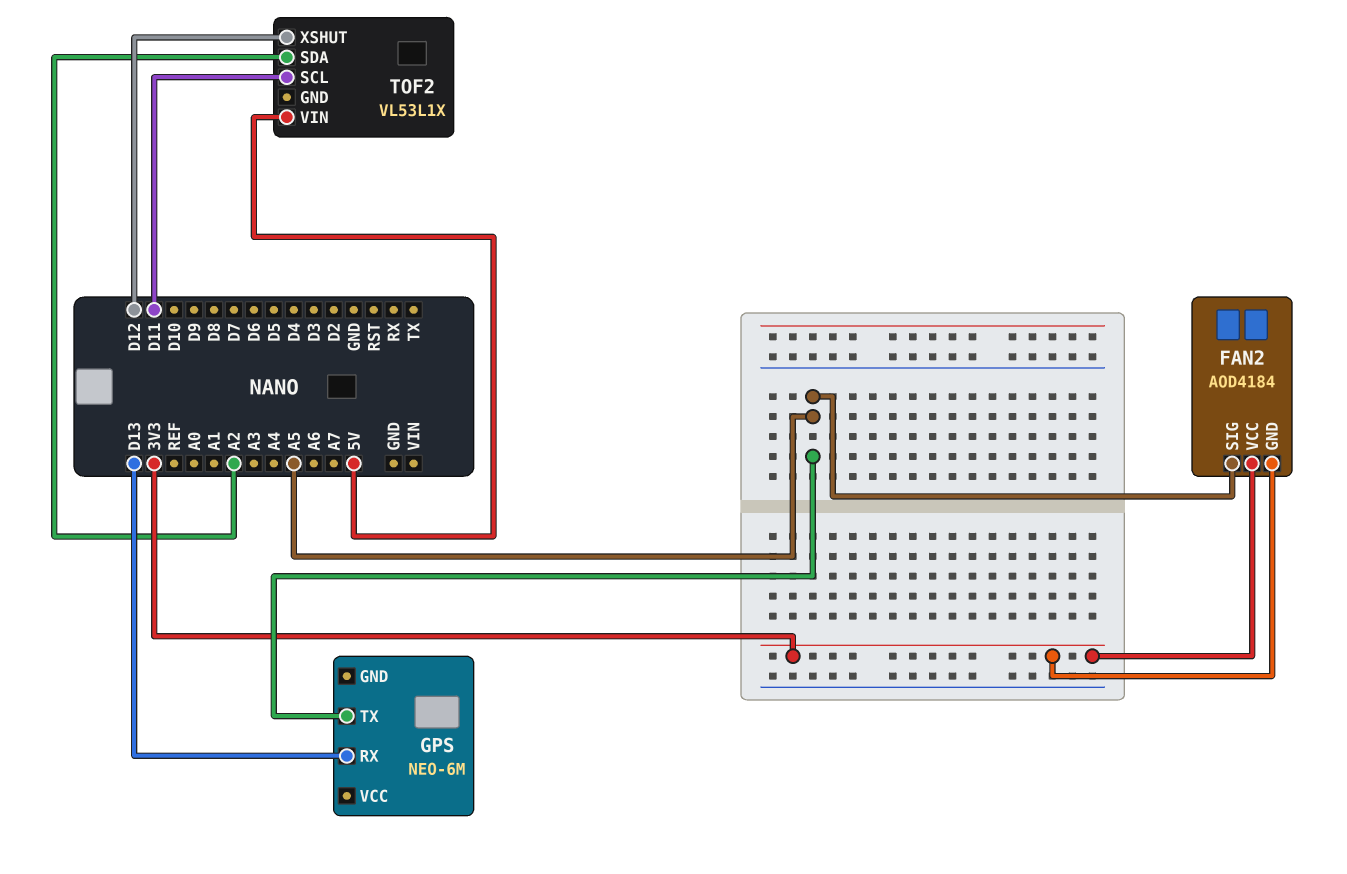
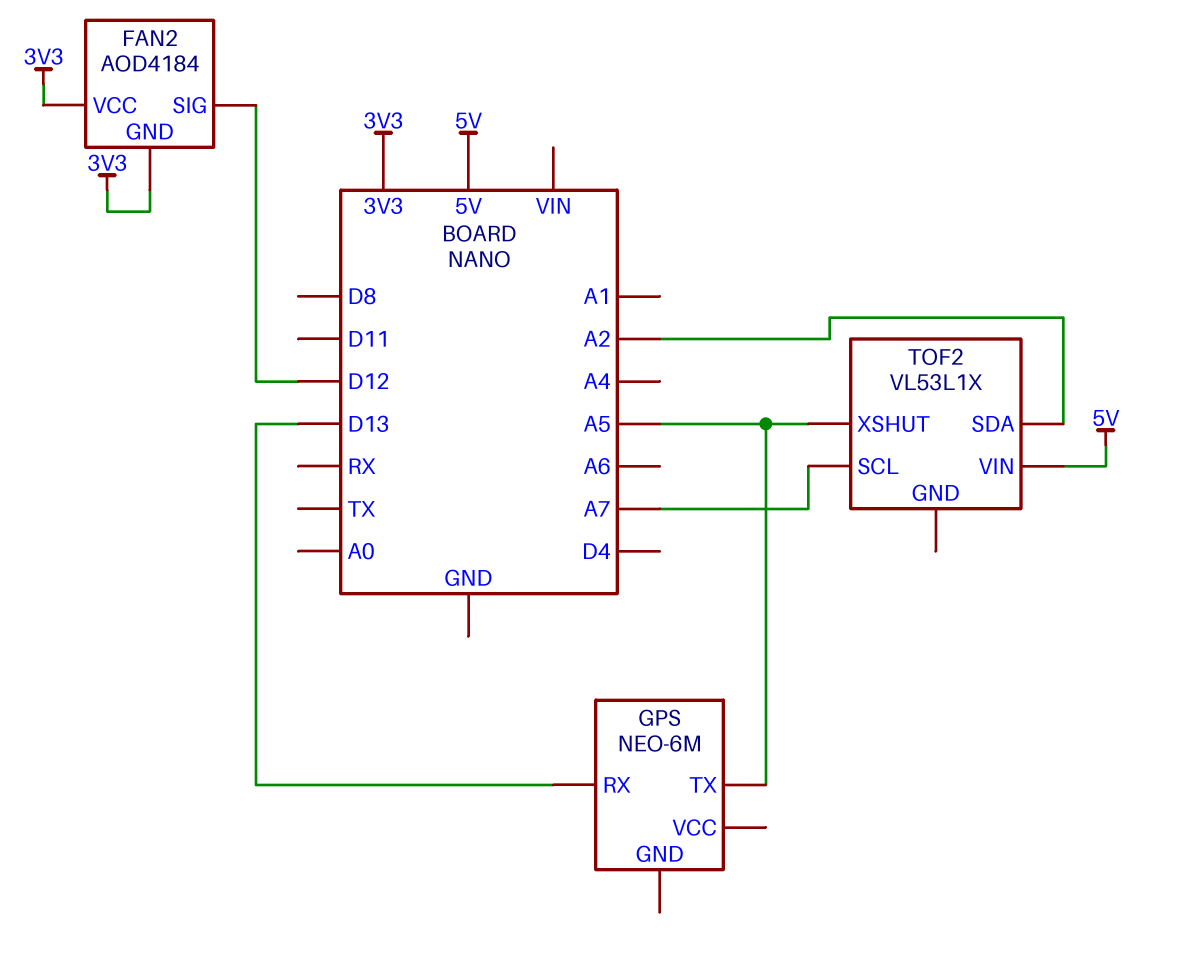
FAN2 pin SIG: A5 -> D12
TOF2 pin SCL: D11 -> A7
TOF2 pin XSHUT: D12 -> A5

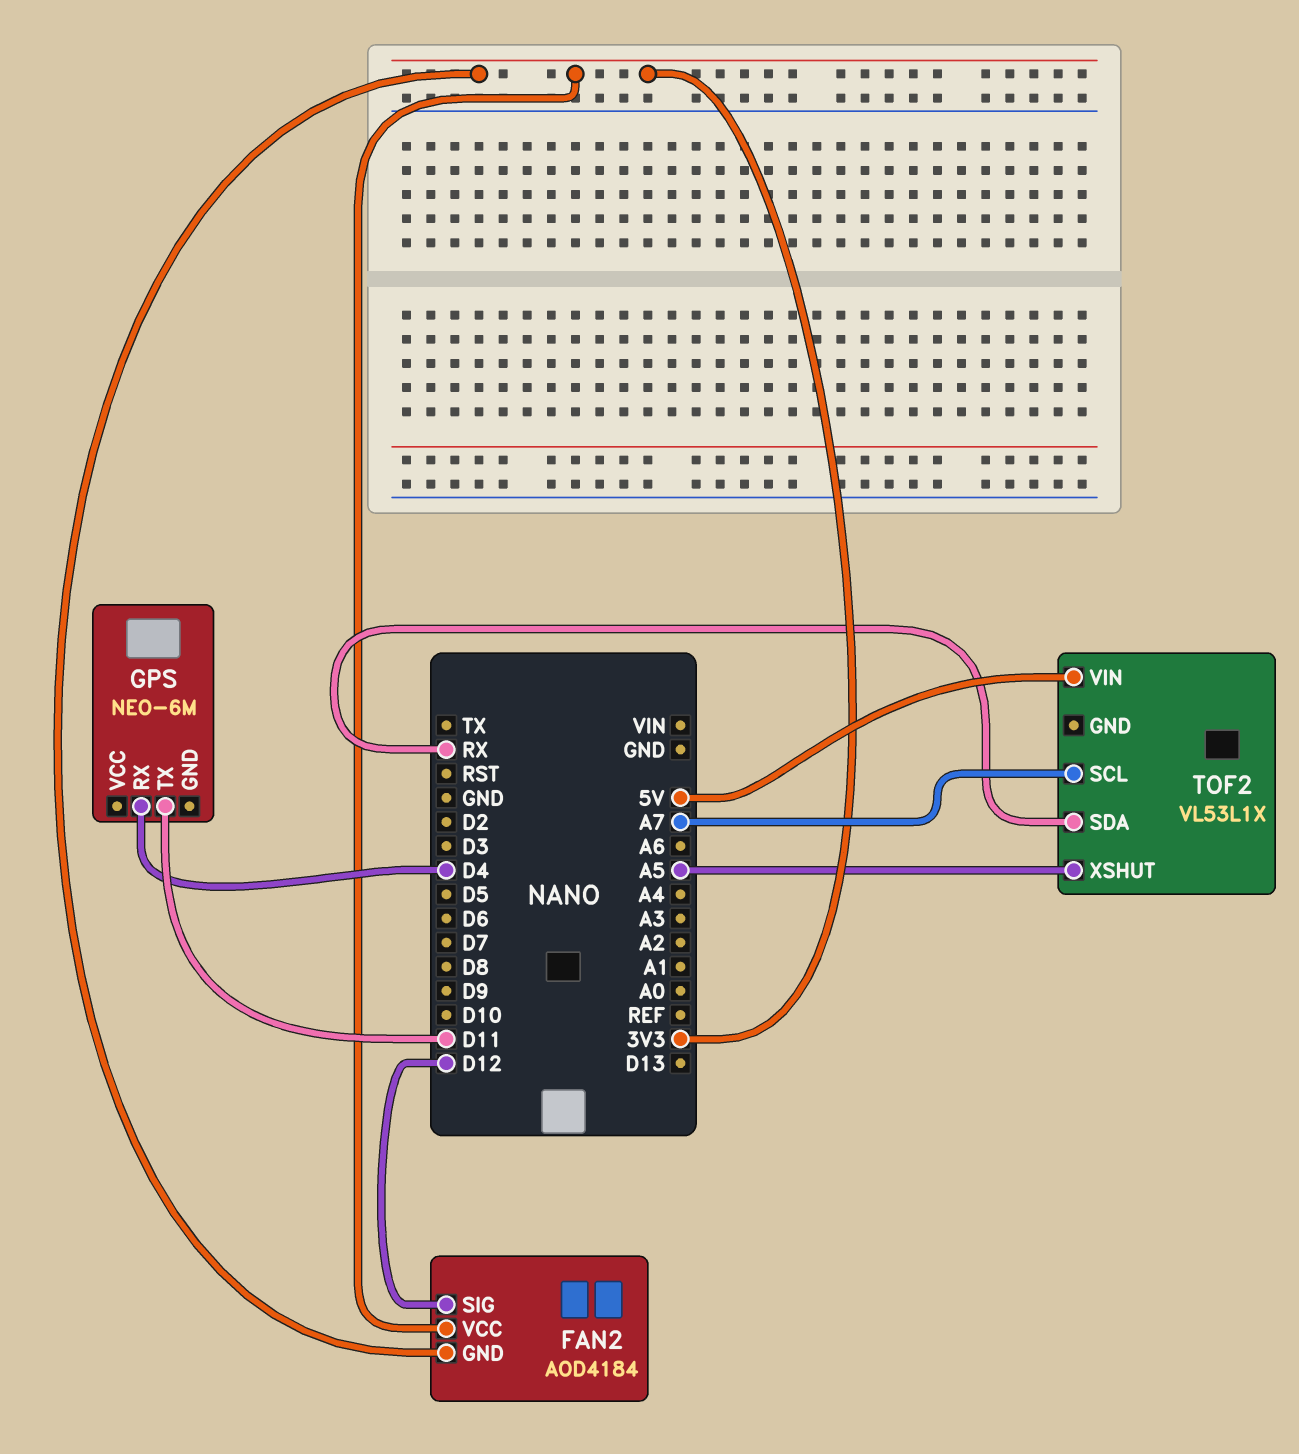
GPS pin RX: D13 -> D4
GPS pin TX: A5 -> D11
TOF2 pin SDA: A2 -> RX

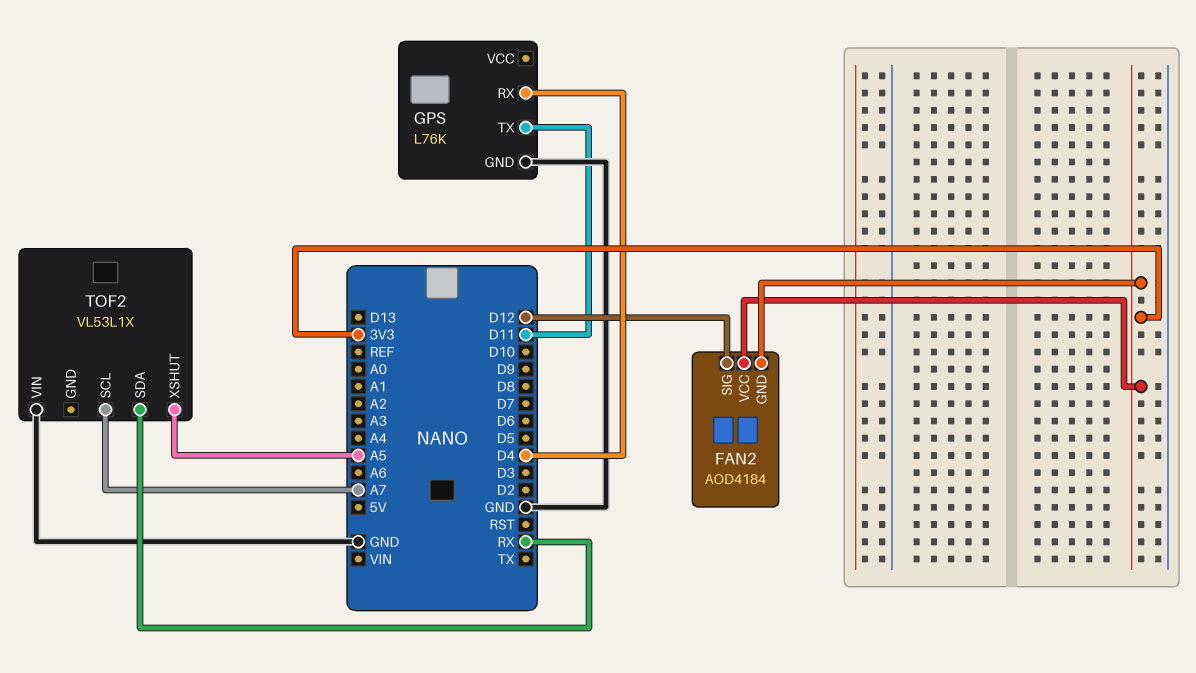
GPS: NEO-6M -> L76K
GPS pin GND: none -> GND
TOF2 pin VIN: 5V -> GND

